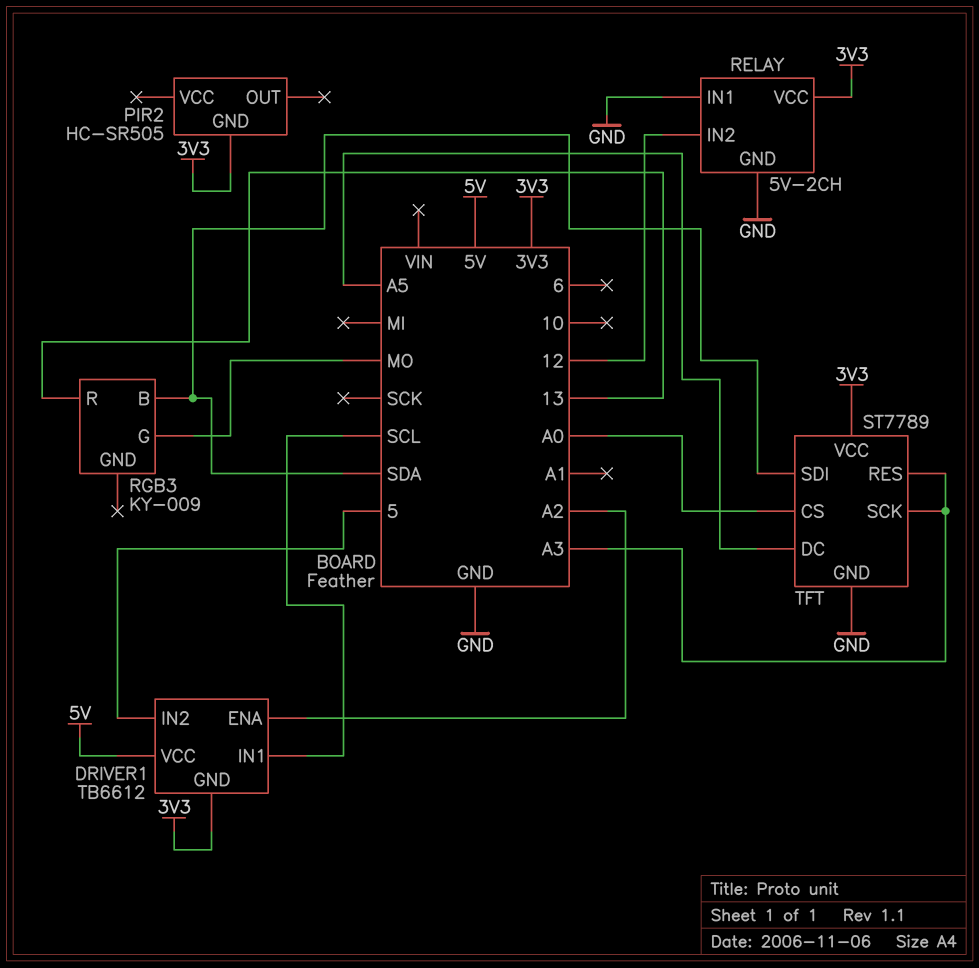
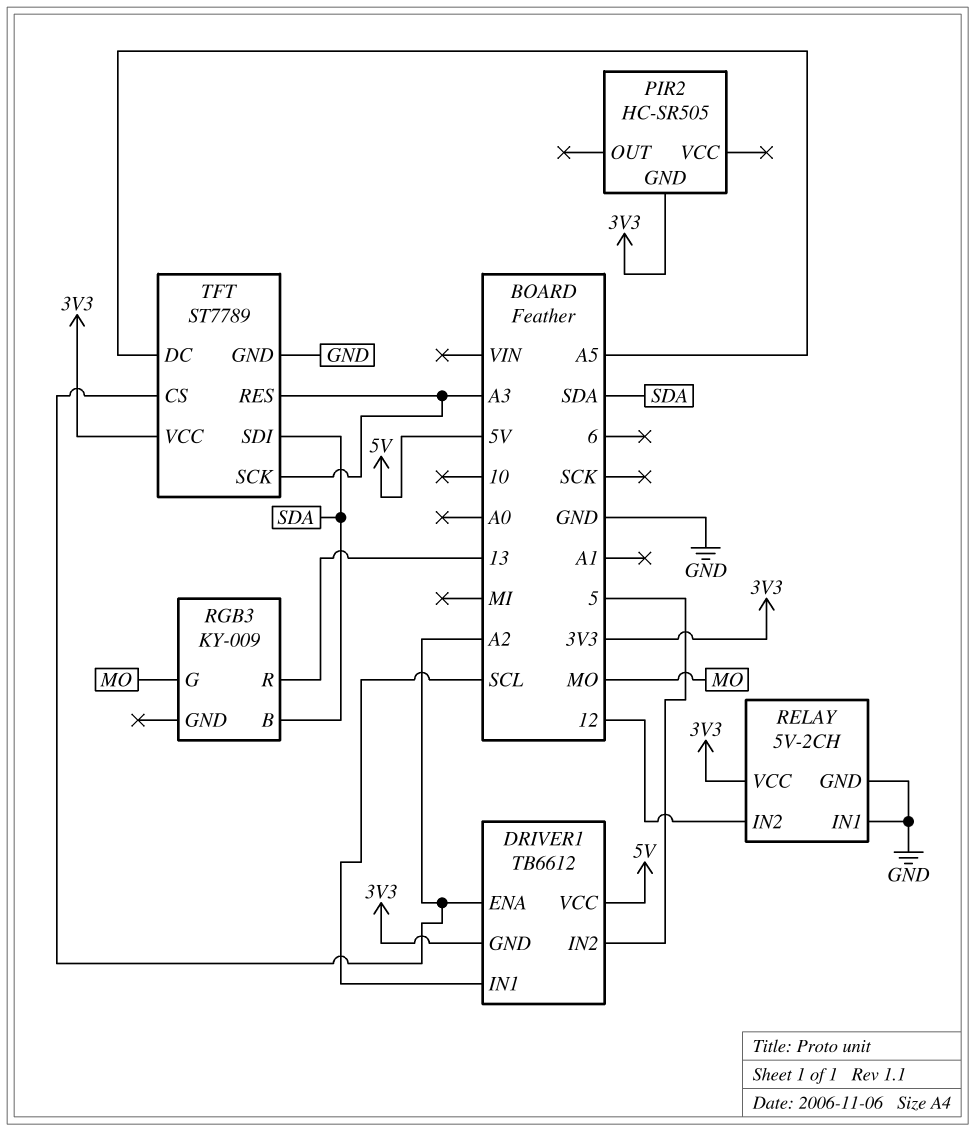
TFT pin CS: A0 -> A2

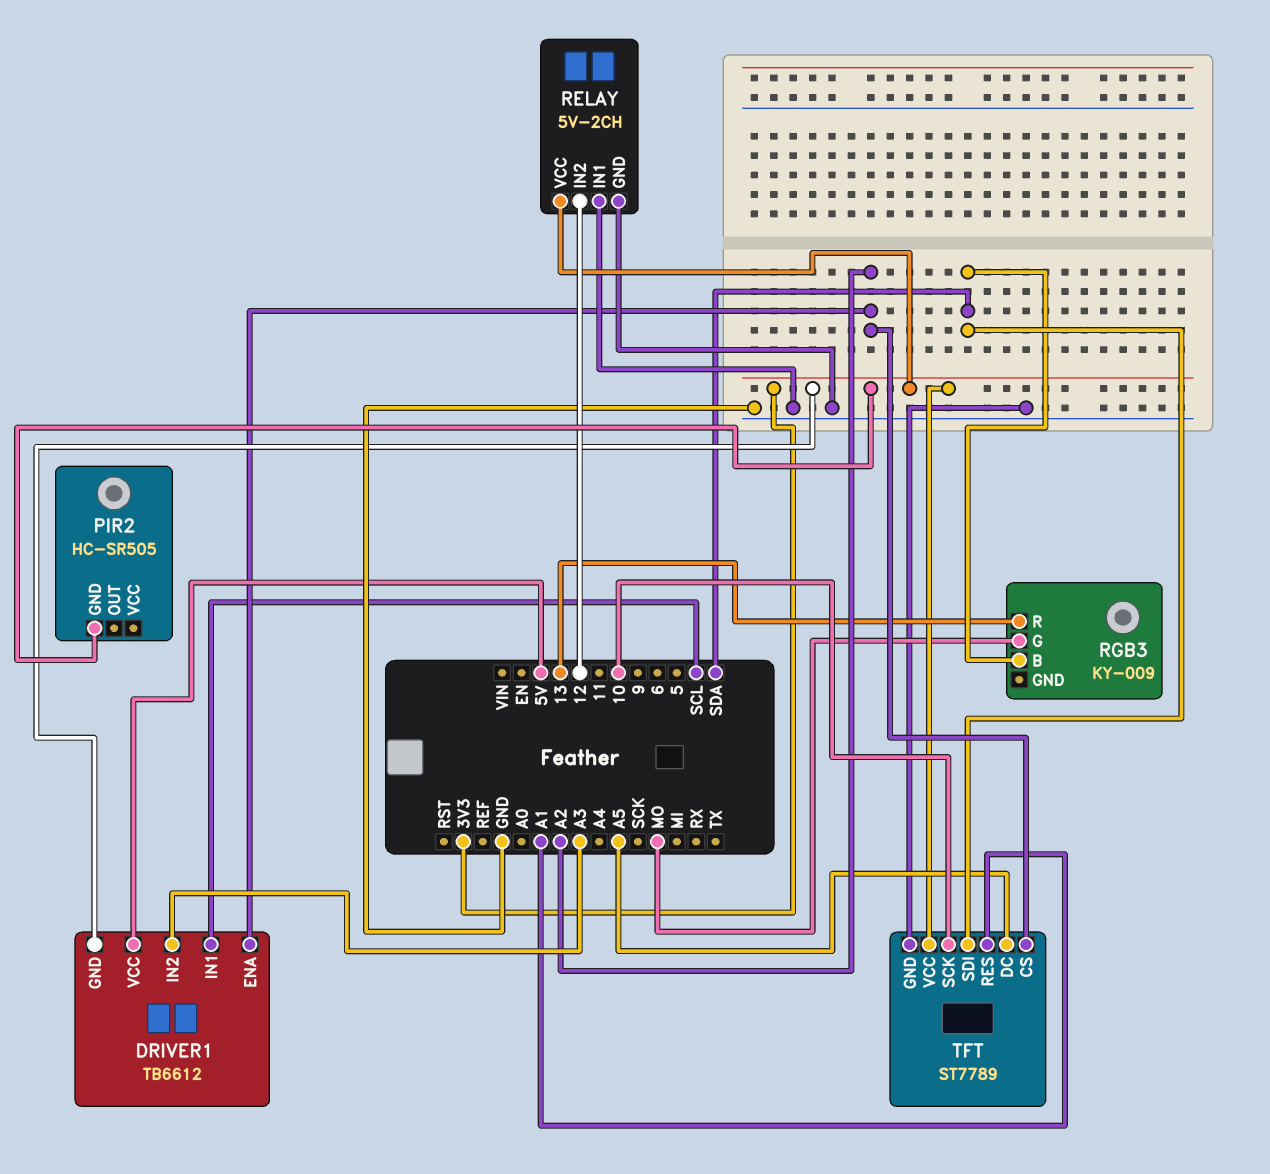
DRIVER1 pin IN2: 5 -> A3
TFT pin RES: A3 -> A1
TFT pin SCK: A3 -> 10

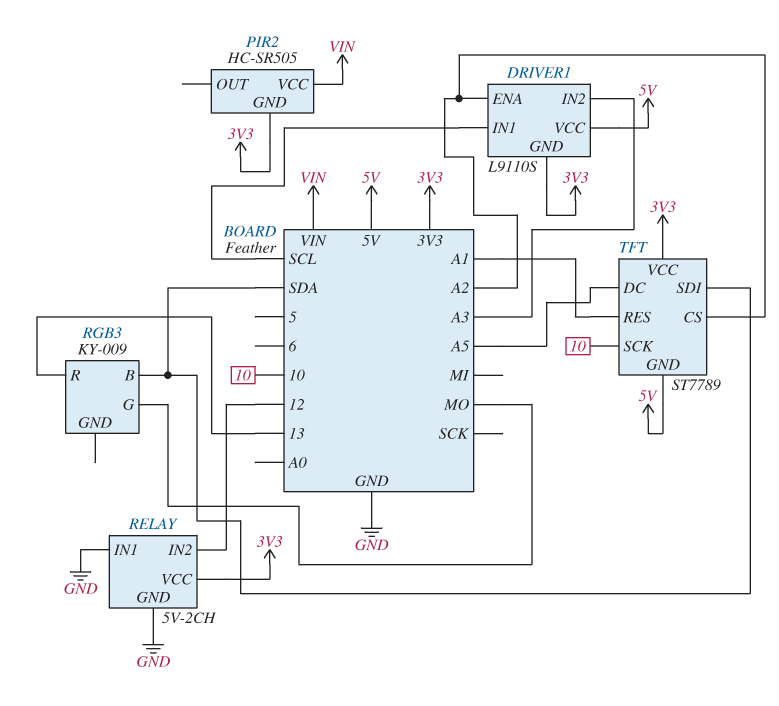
DRIVER1: TB6612 -> L9110S
PIR2 pin VCC: none -> VIN
TFT pin GND: GND -> 5V

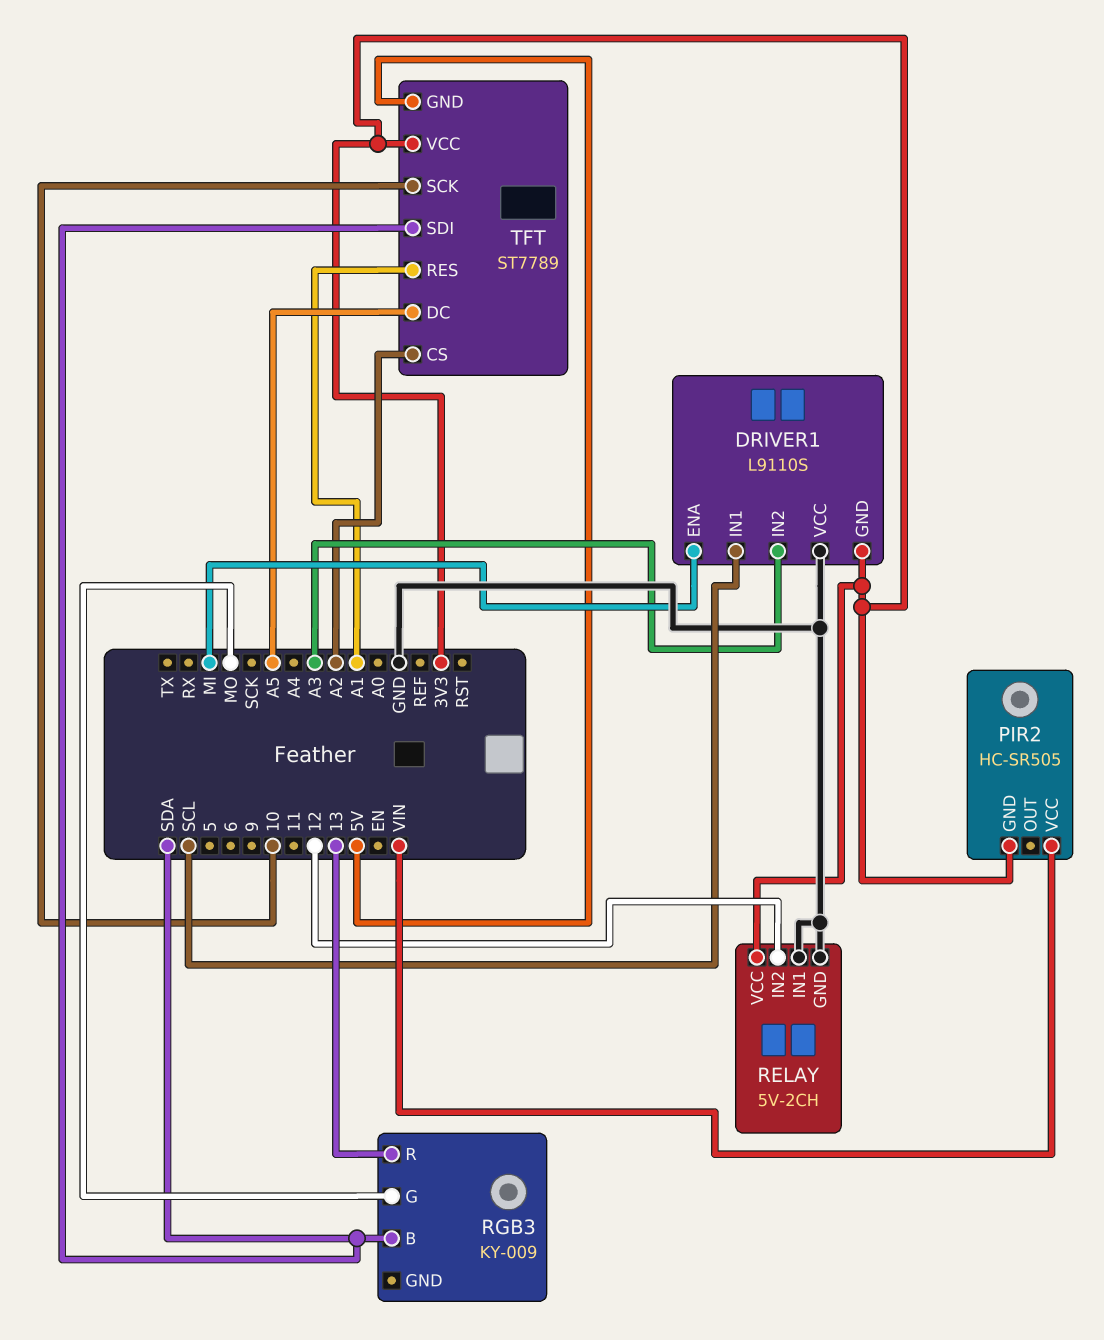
DRIVER1 pin ENA: A2 -> MI
DRIVER1 pin VCC: 5V -> GND

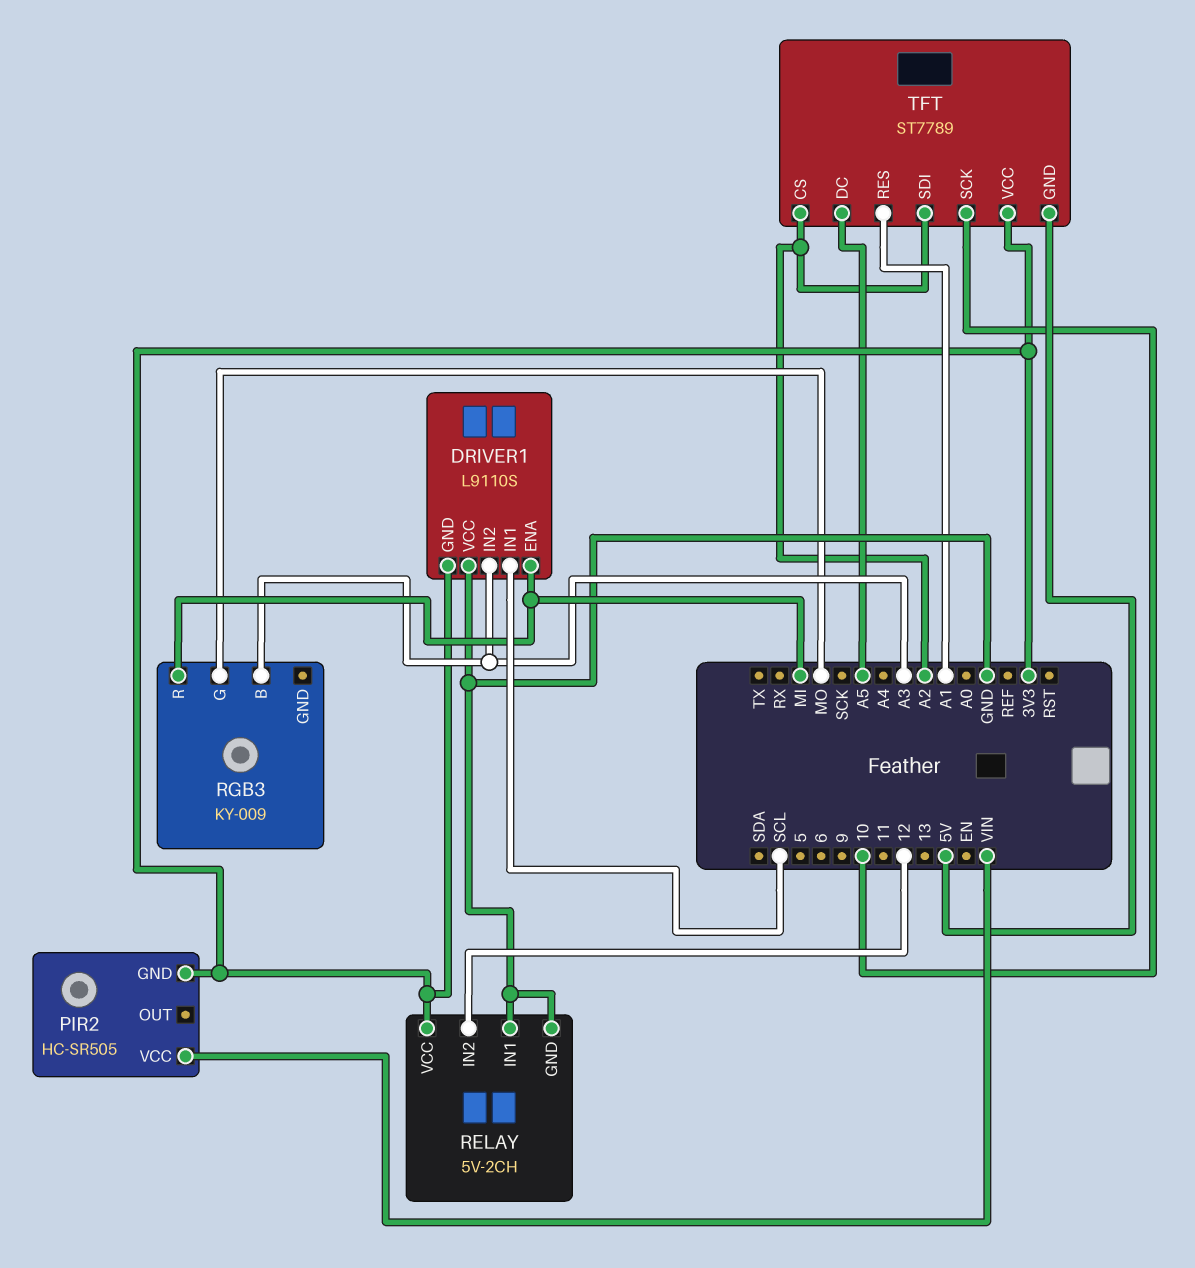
RGB3 pin B: SDA -> A3
RGB3 pin R: 13 -> MI
TFT pin SDI: SDA -> A2

